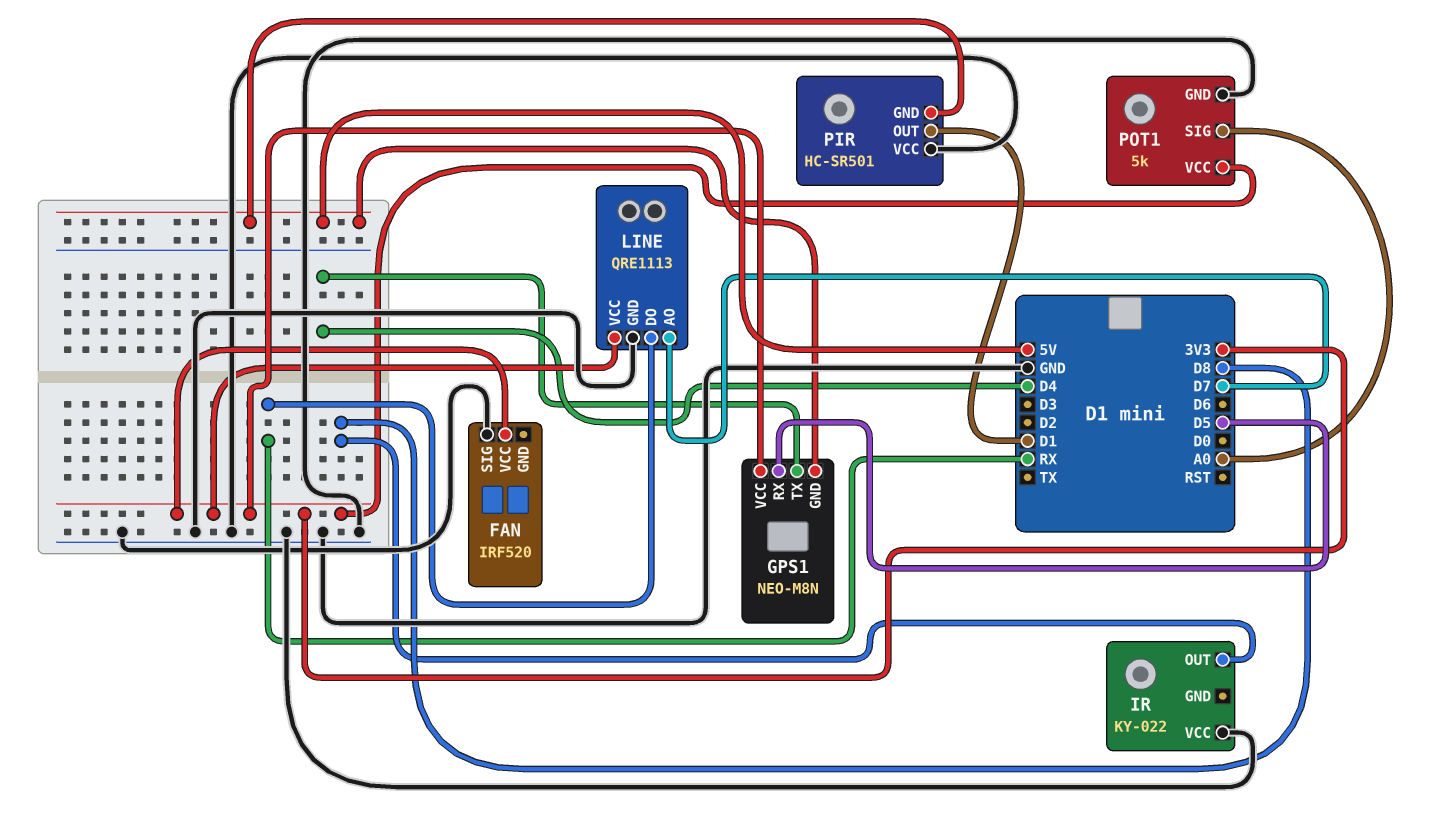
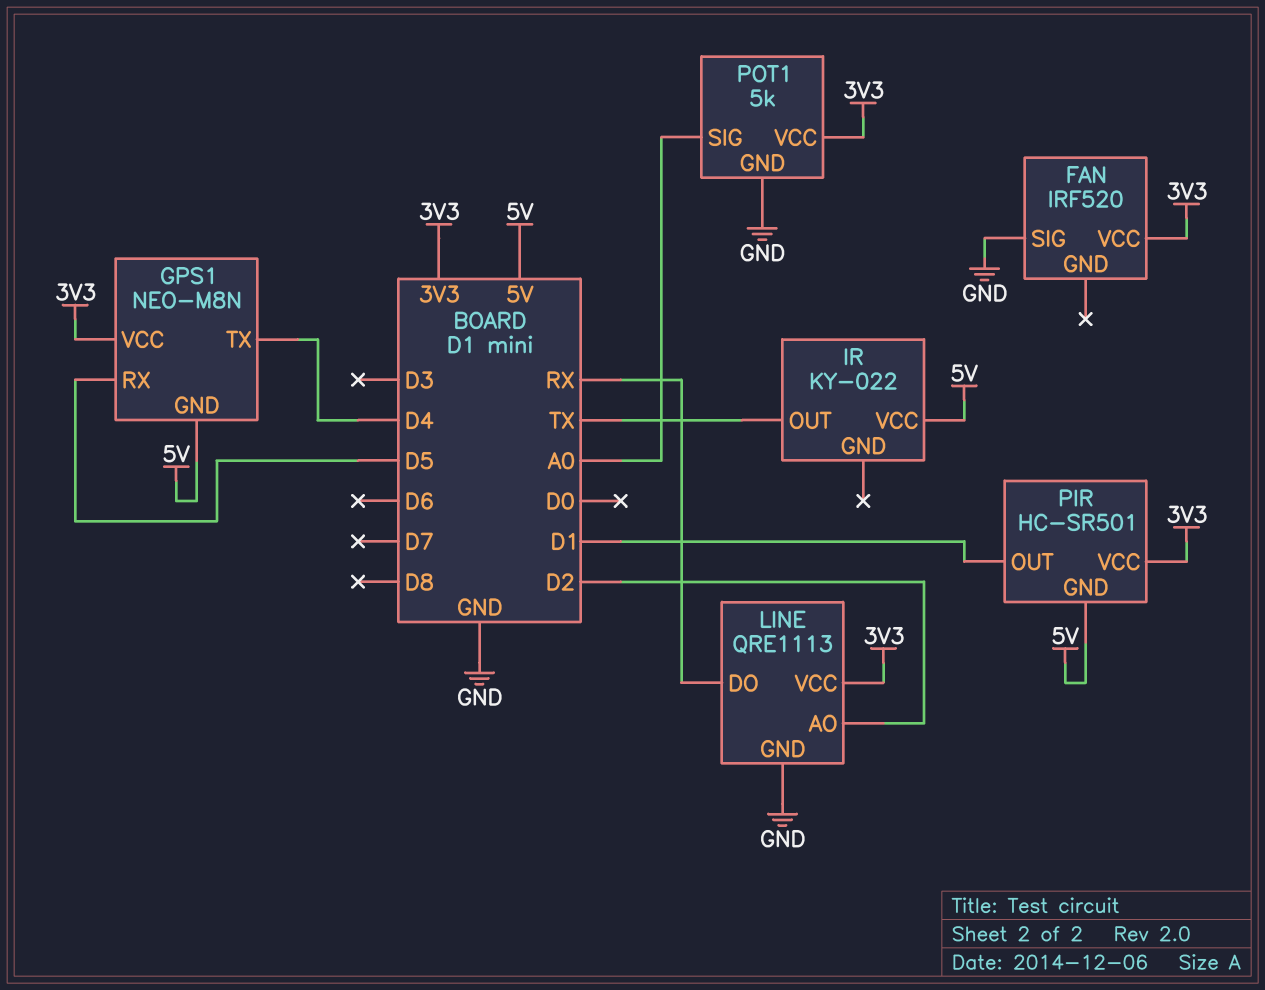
IR pin OUT: D8 -> TX
IR pin VCC: GND -> 5V
LINE pin AO: D7 -> D2
PIR pin VCC: GND -> 3V3

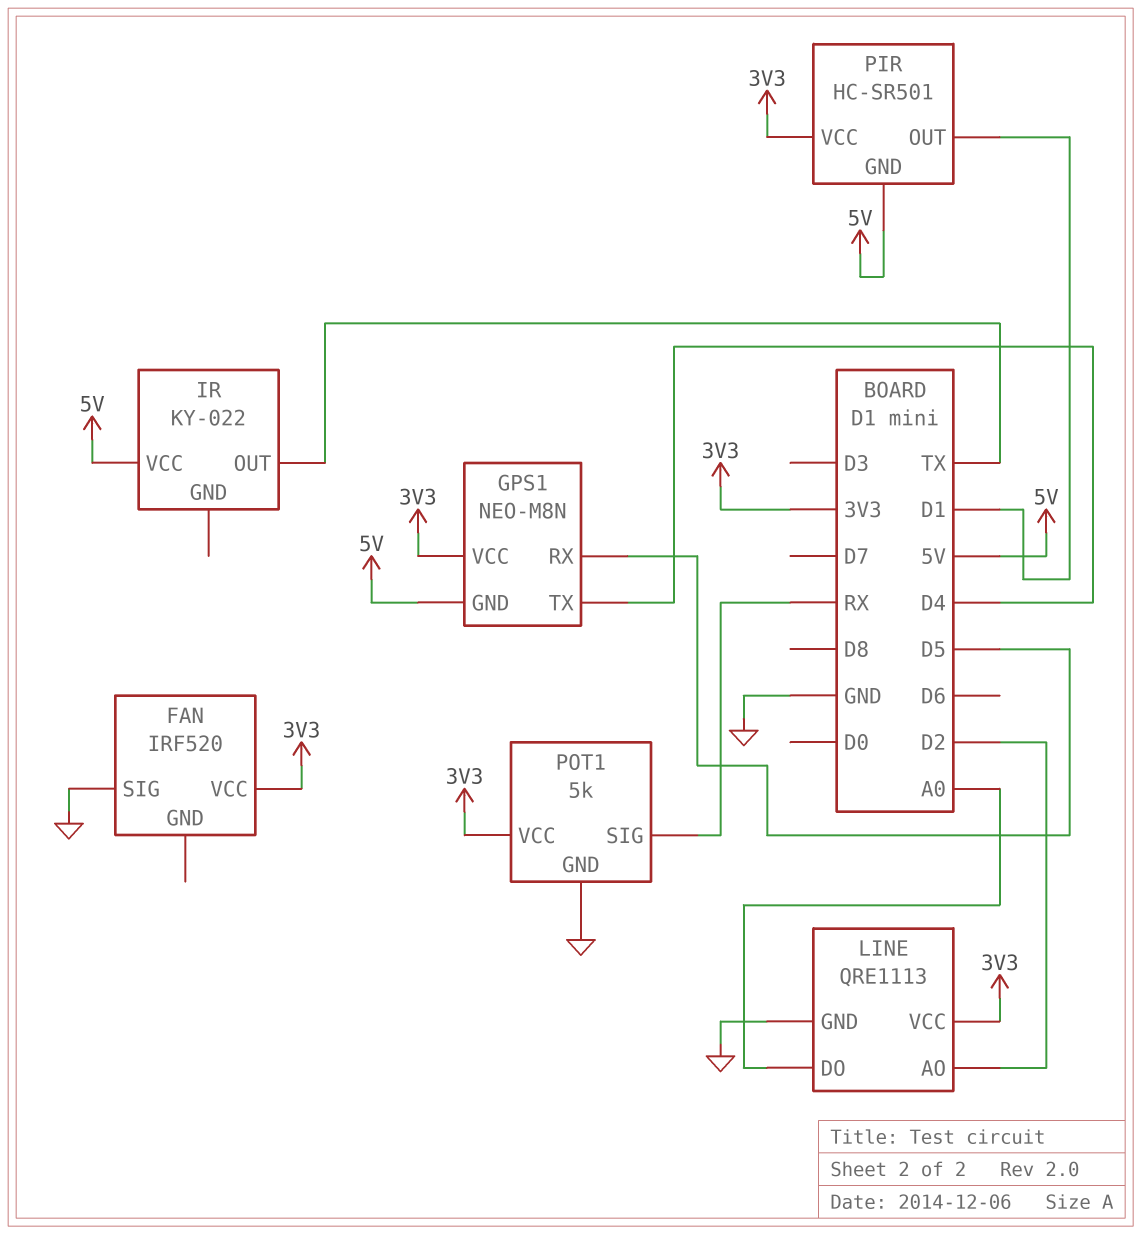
LINE pin DO: RX -> A0
POT1 pin SIG: A0 -> RX

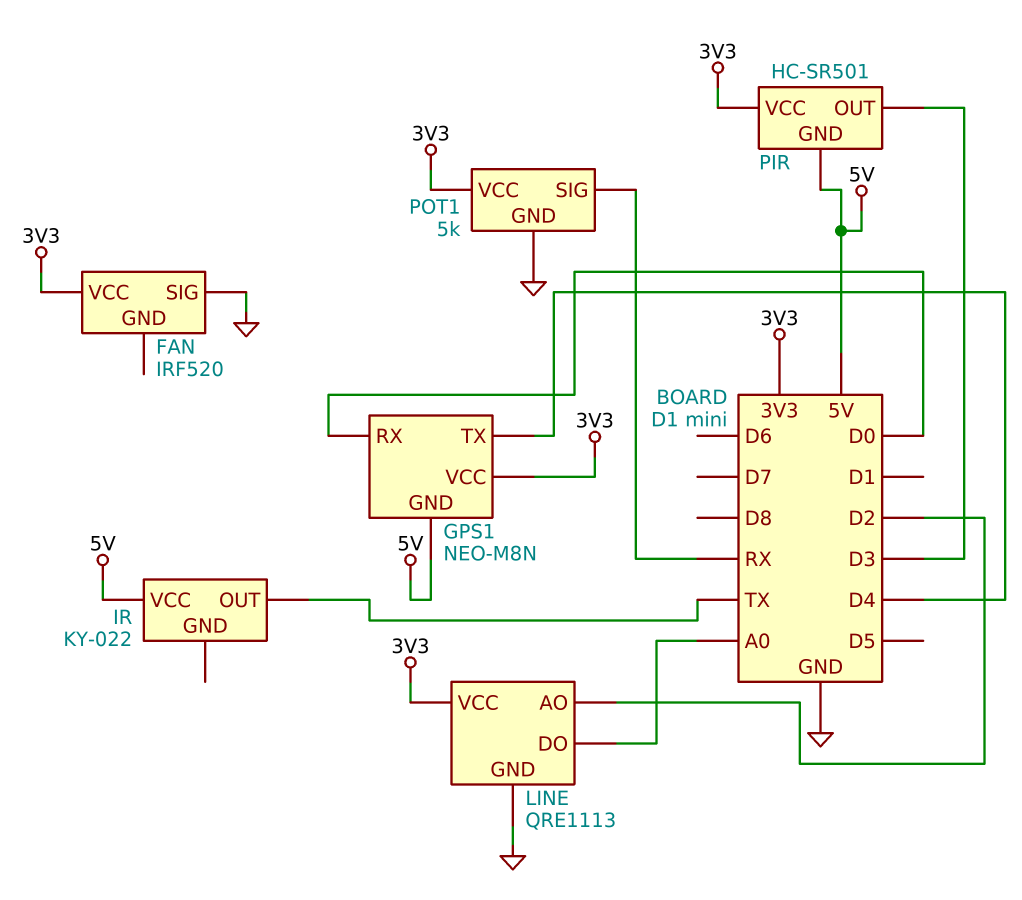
GPS1 pin RX: D5 -> D0
PIR pin OUT: D1 -> D3

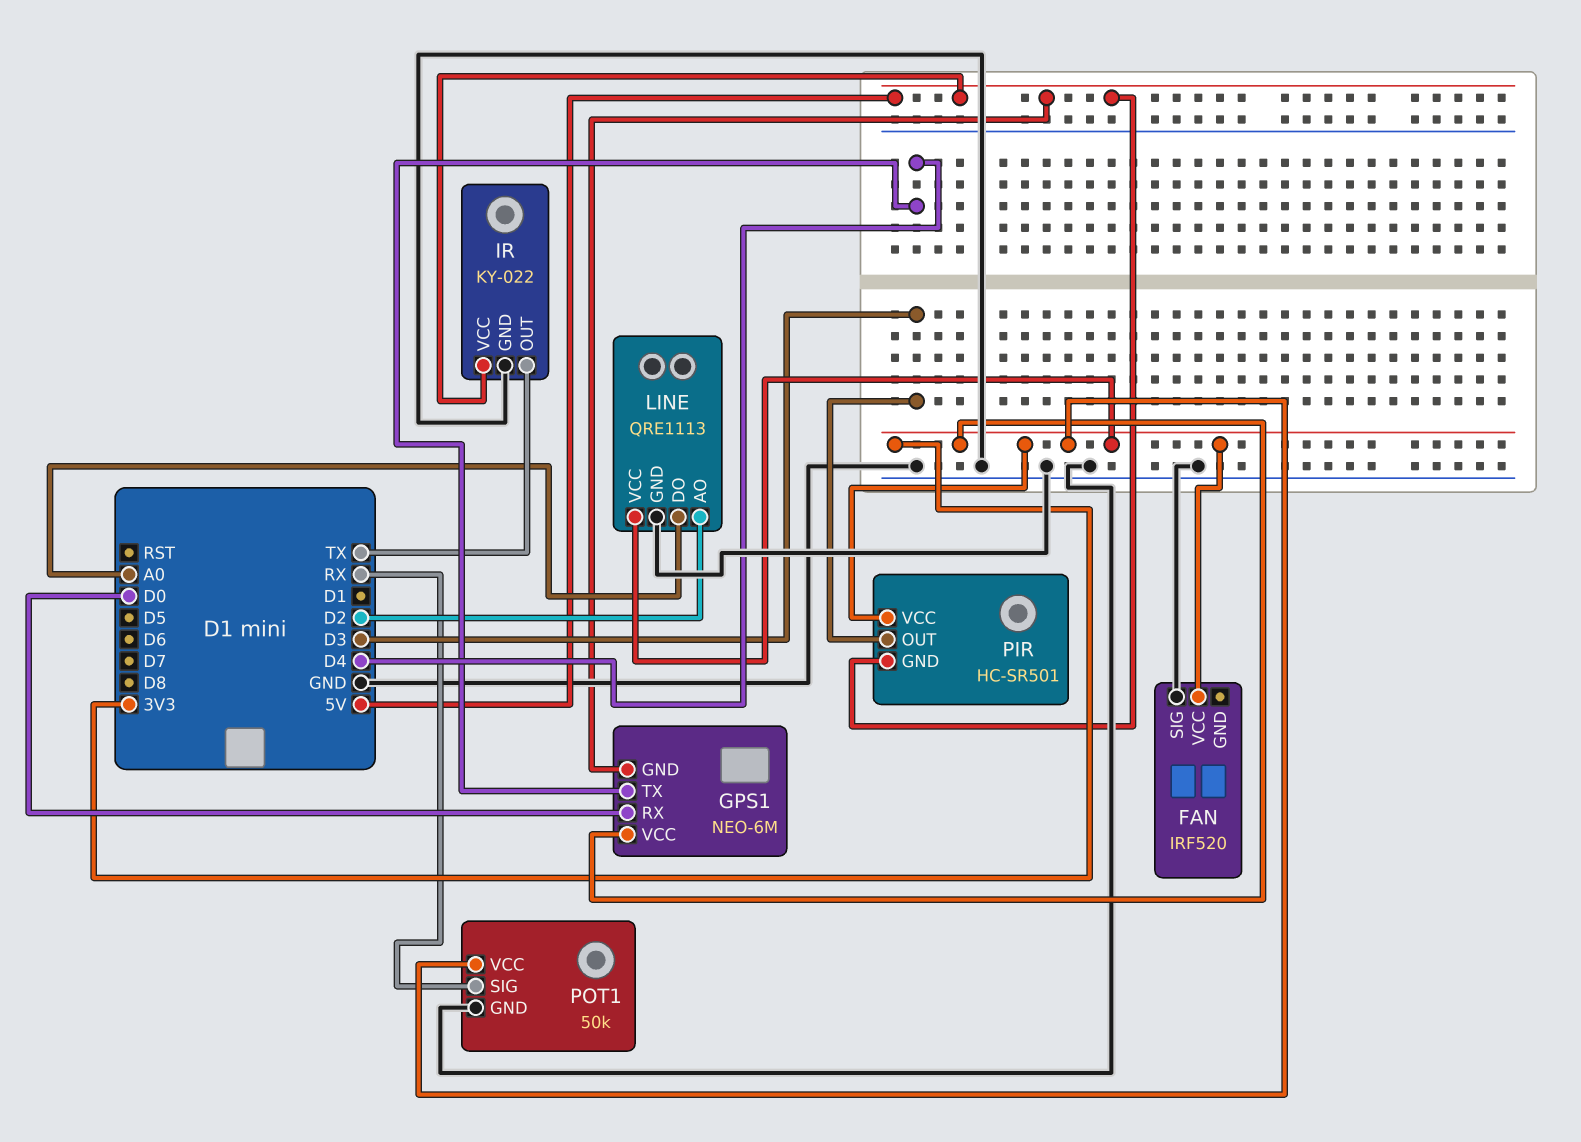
GPS1: NEO-M8N -> NEO-6M
IR pin GND: none -> GND
POT1: 5k -> 50k

